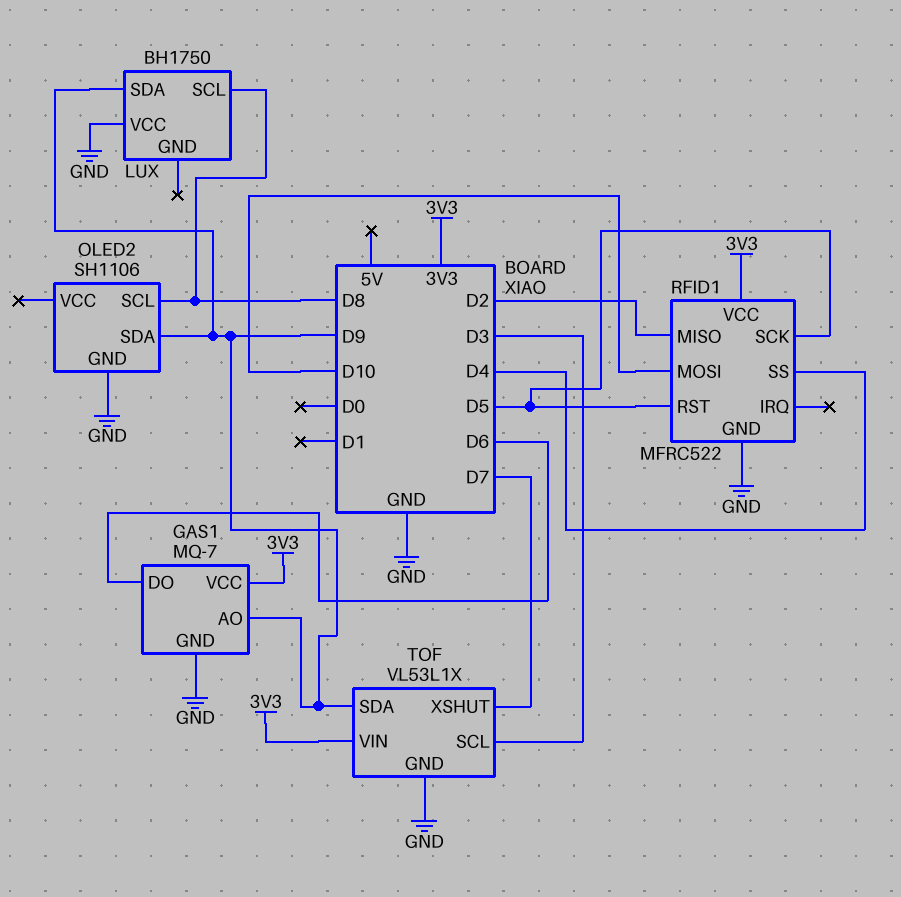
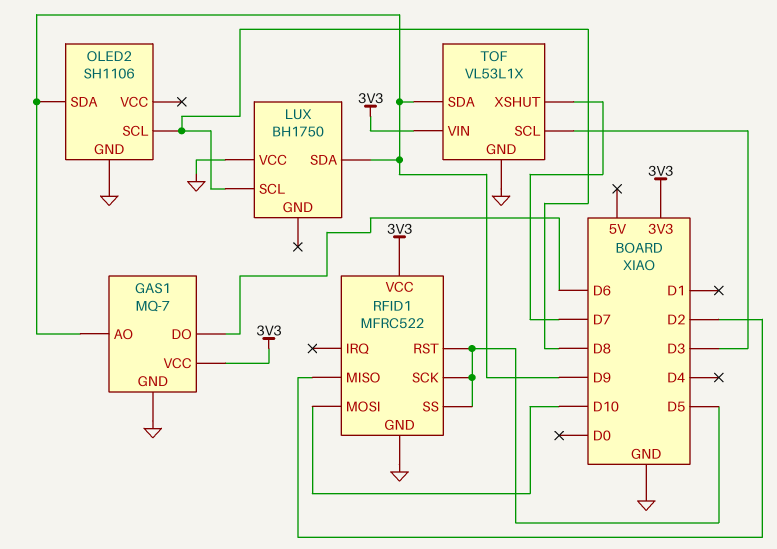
RFID1 pin SS: D4 -> D5

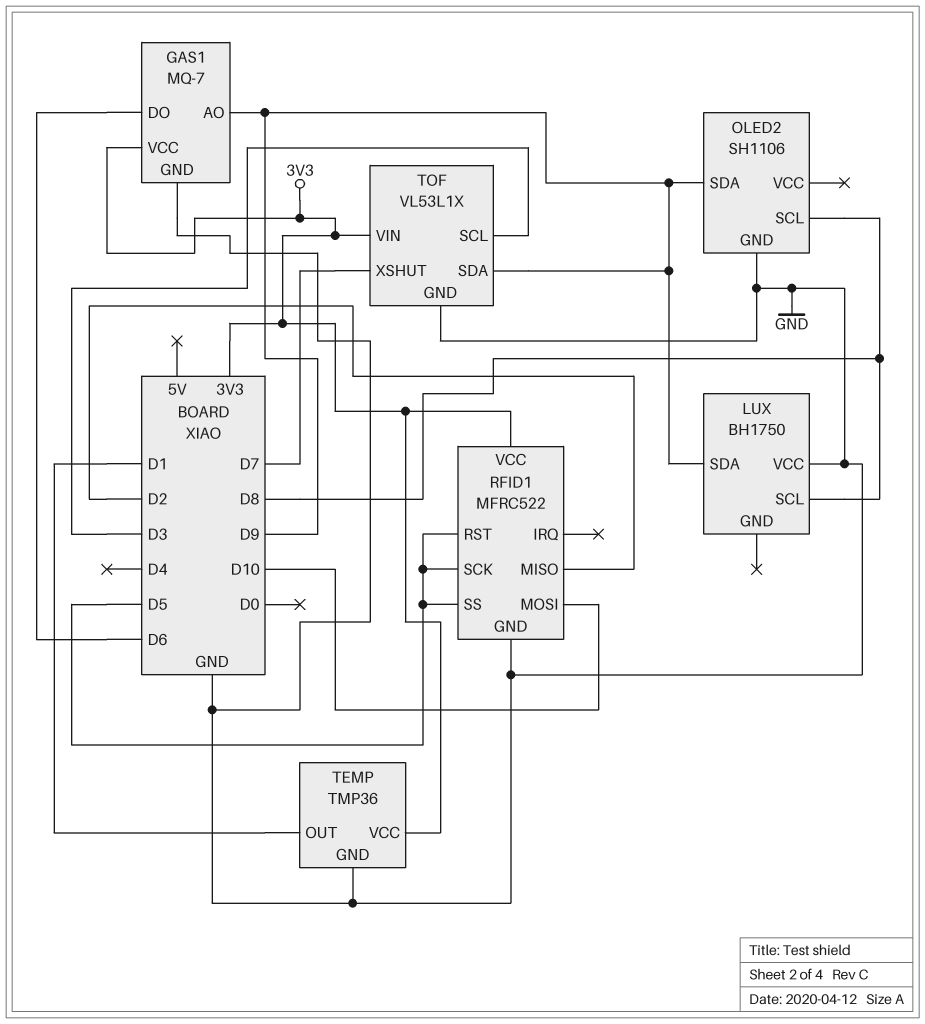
TEMP: none -> TMP36
TEMP pin GND: none -> GND
TEMP pin OUT: none -> D1
TEMP pin VCC: none -> 3V3

